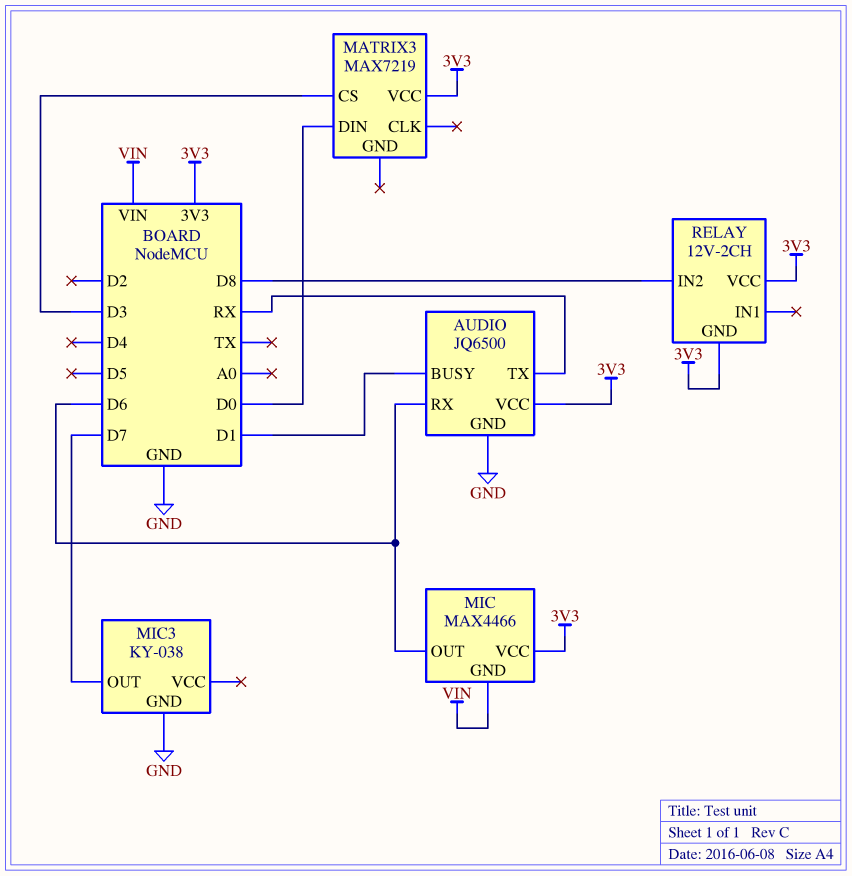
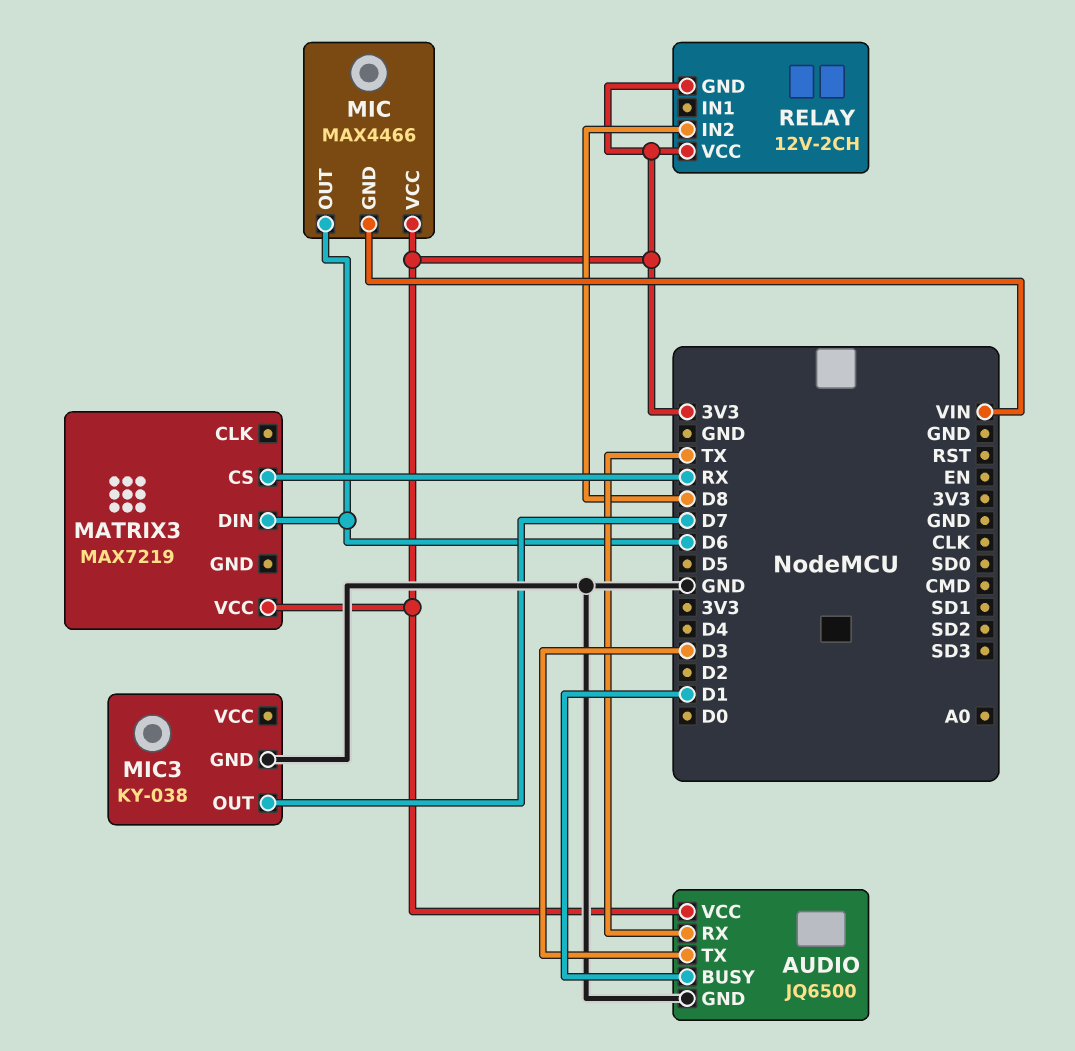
AUDIO pin RX: D6 -> TX
AUDIO pin TX: RX -> D3
MATRIX3 pin CS: D3 -> RX
MATRIX3 pin DIN: D0 -> D6

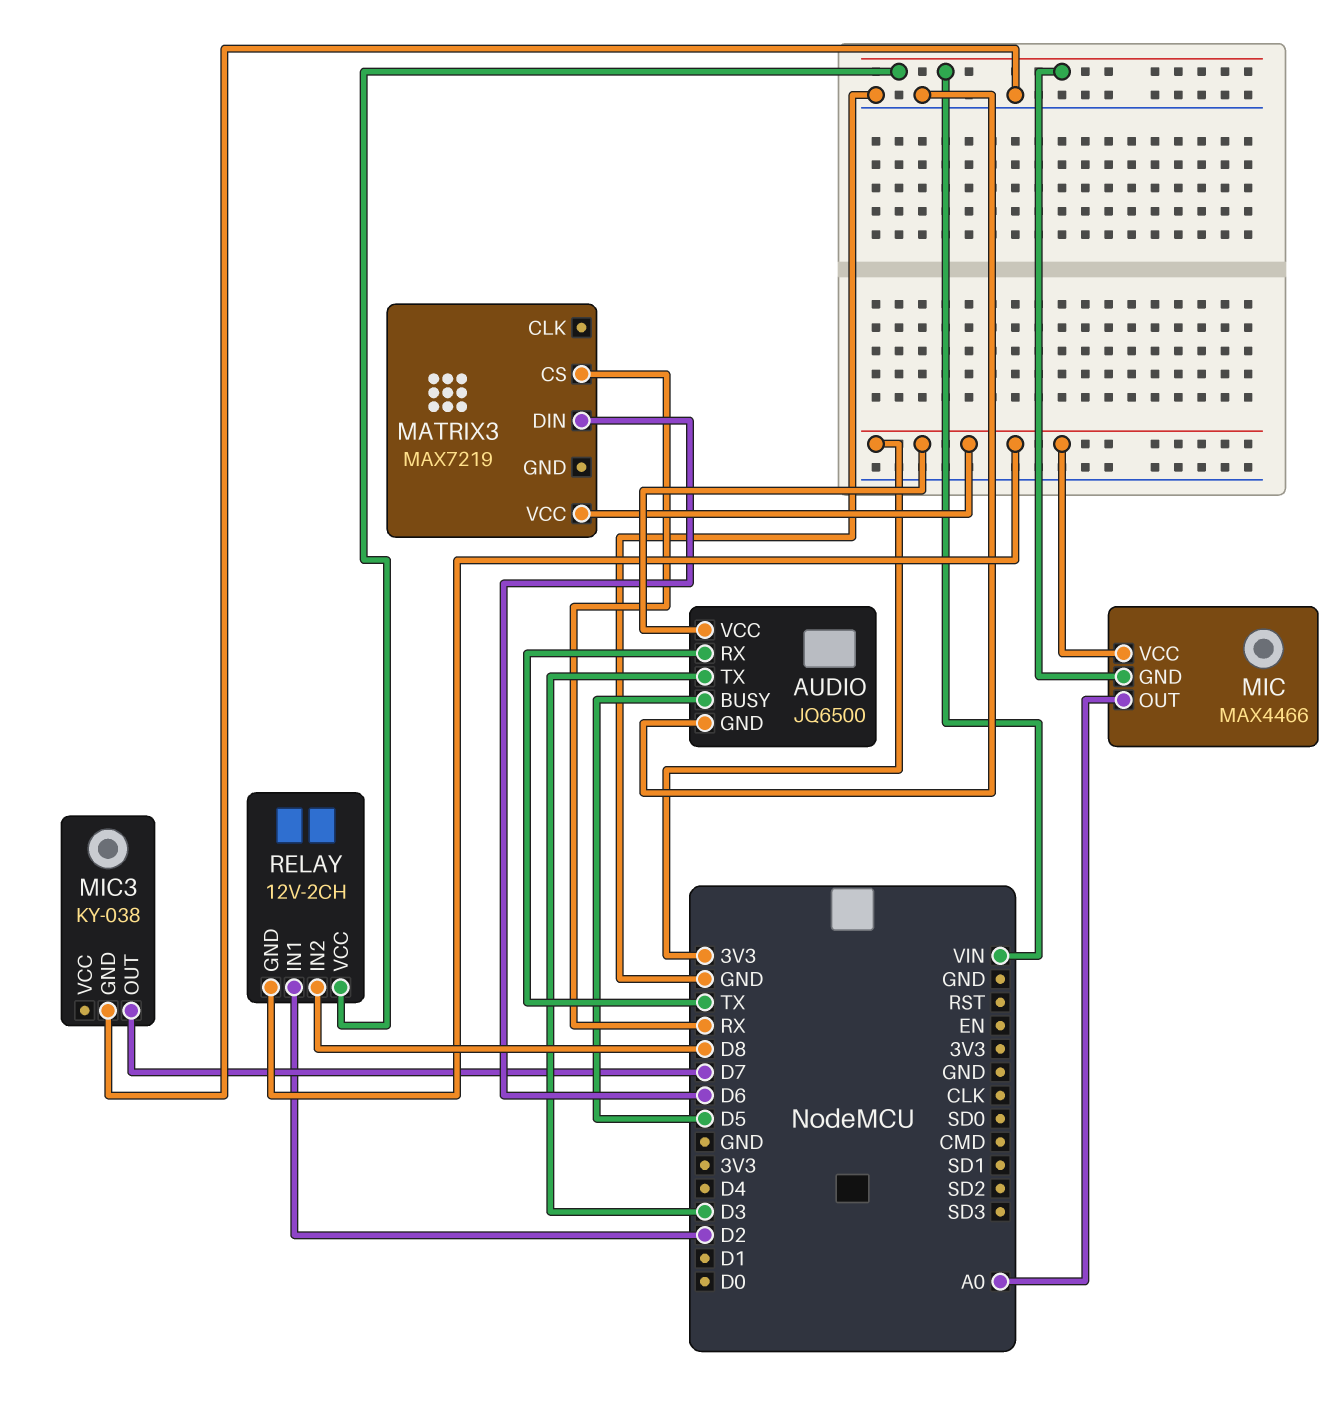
AUDIO pin BUSY: D1 -> D5
MIC pin OUT: D6 -> A0
RELAY pin IN1: none -> D2
RELAY pin VCC: 3V3 -> VIN

